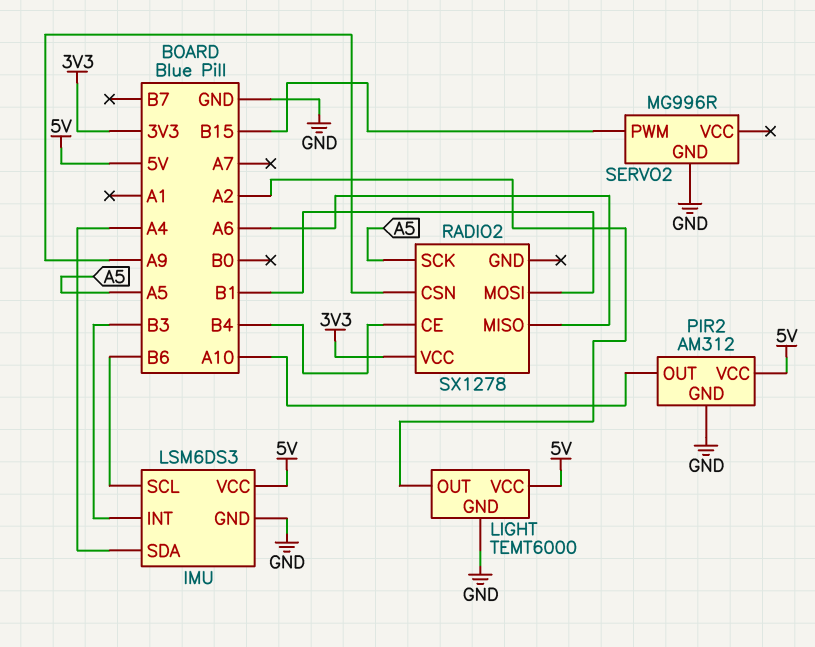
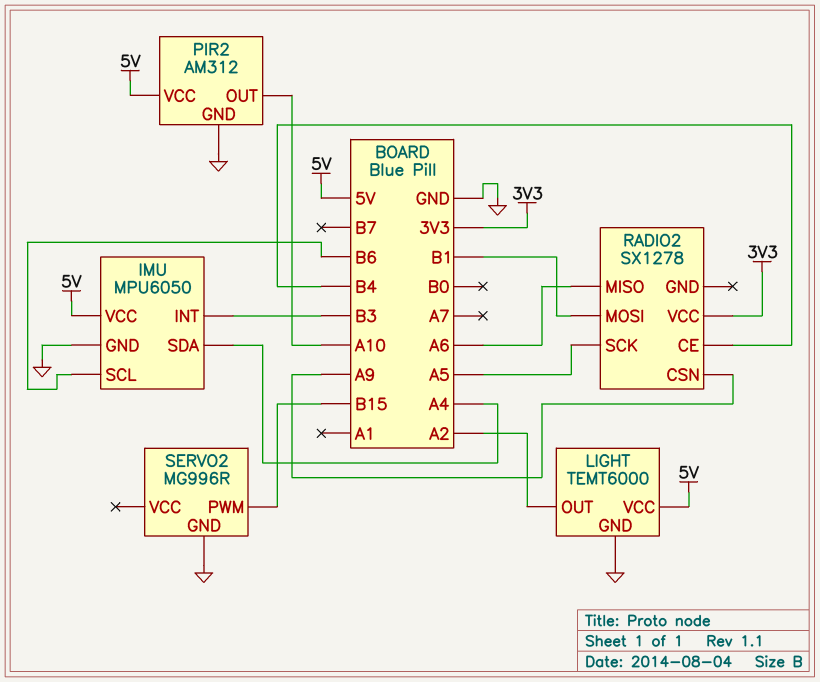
IMU: LSM6DS3 -> MPU6050

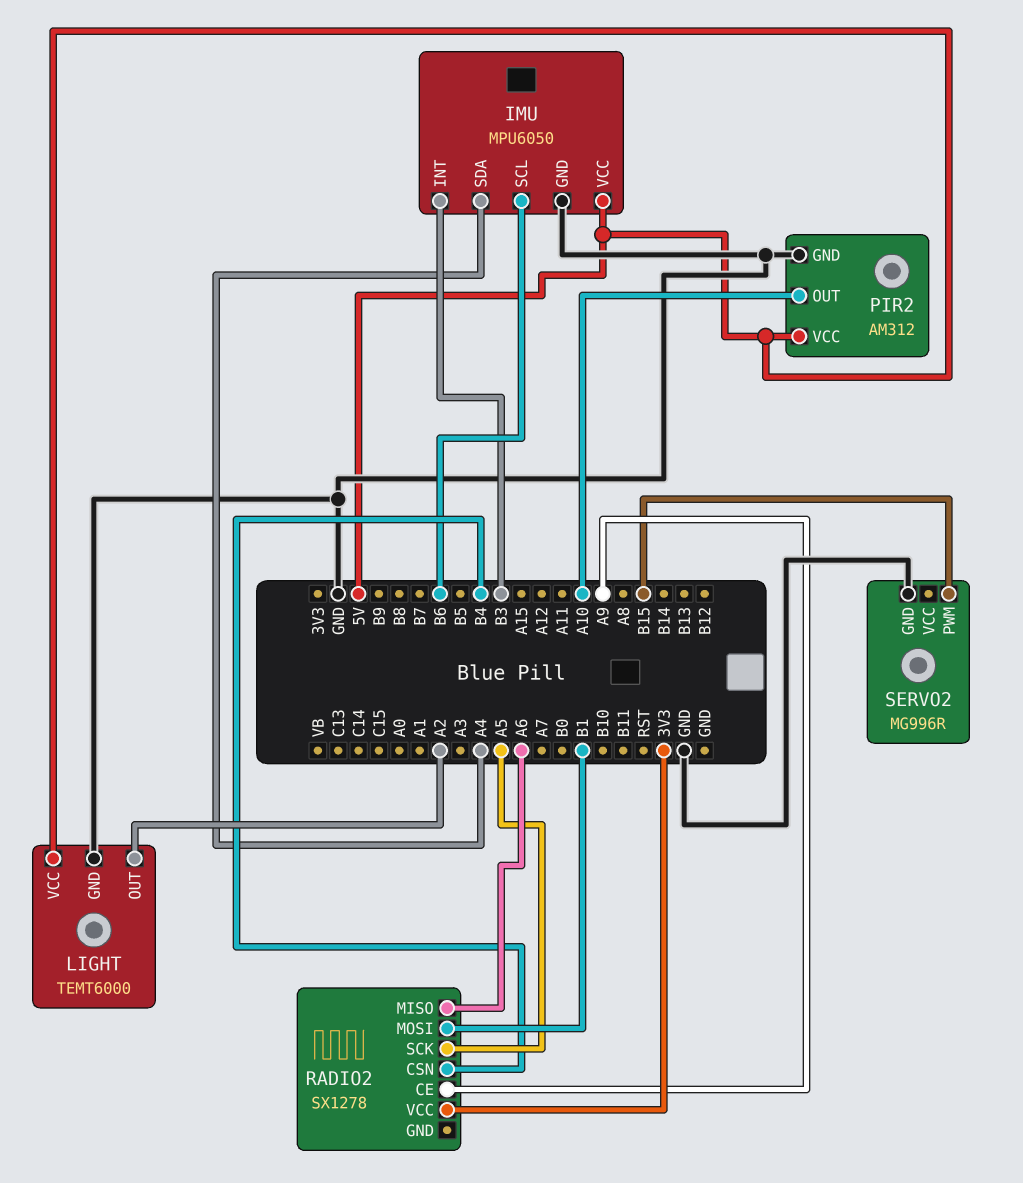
RADIO2 pin CE: B4 -> A9
RADIO2 pin CSN: A9 -> B4

